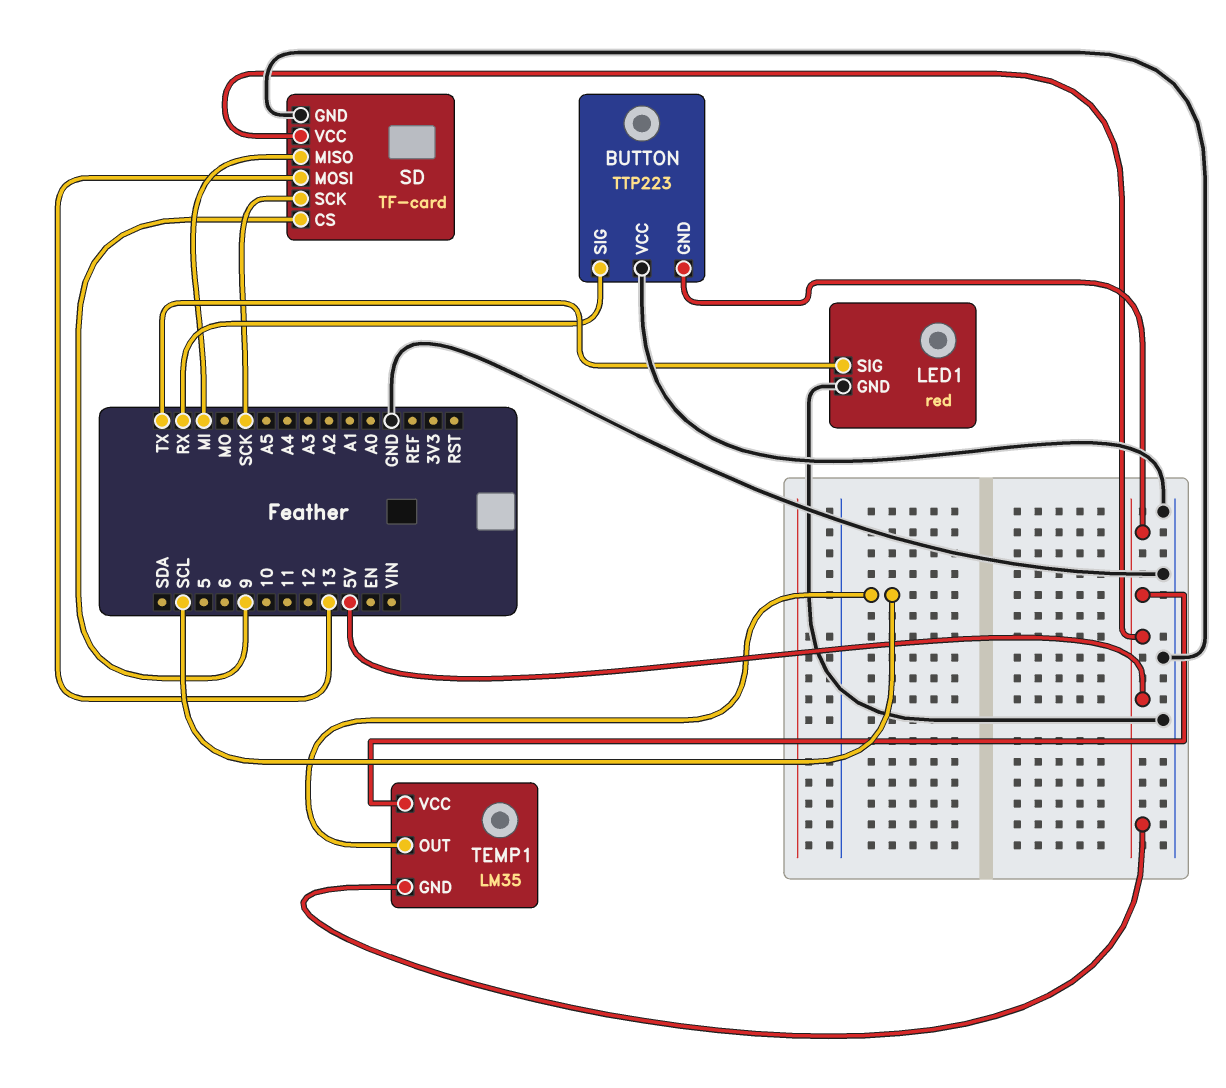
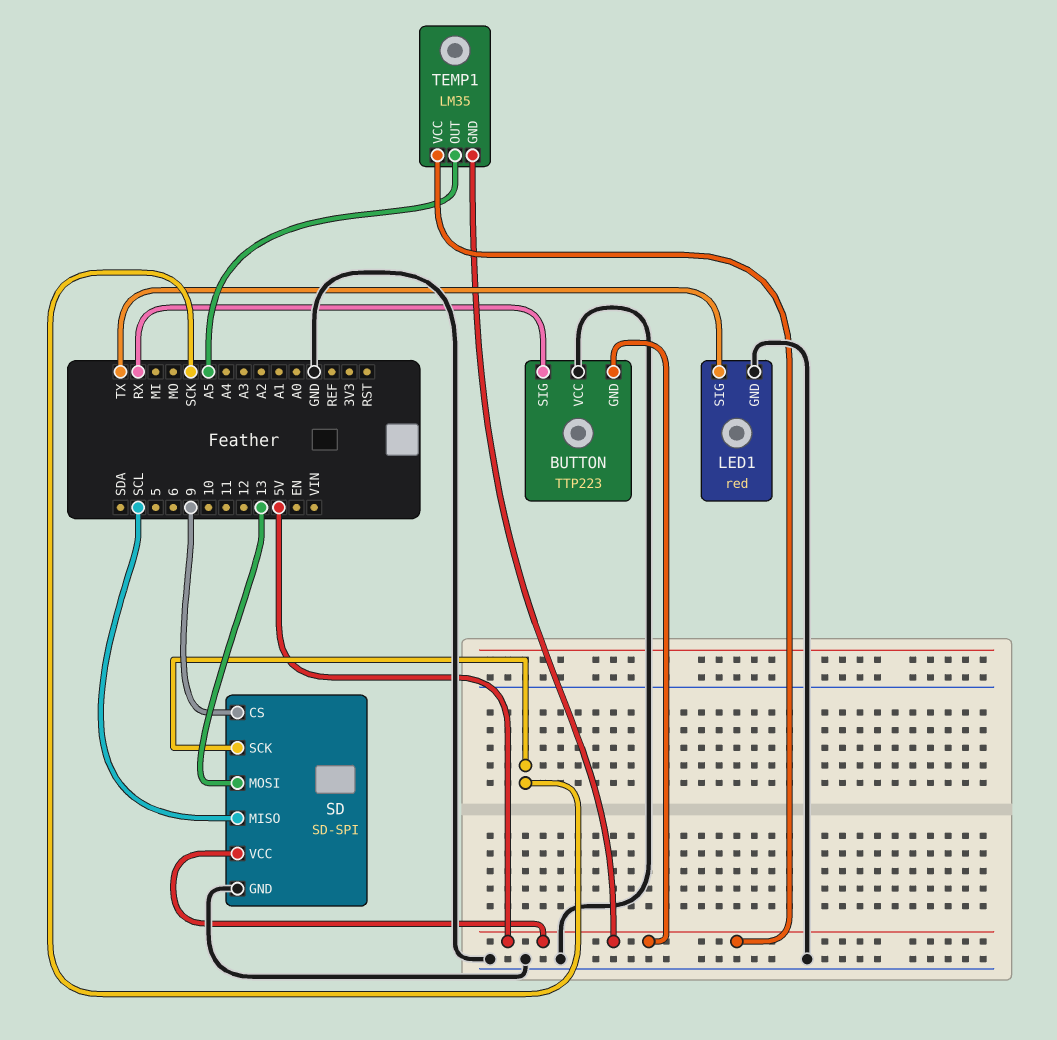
SD: TF-card -> SD-SPI
SD pin MISO: MI -> SCL
TEMP1 pin OUT: SCL -> A5

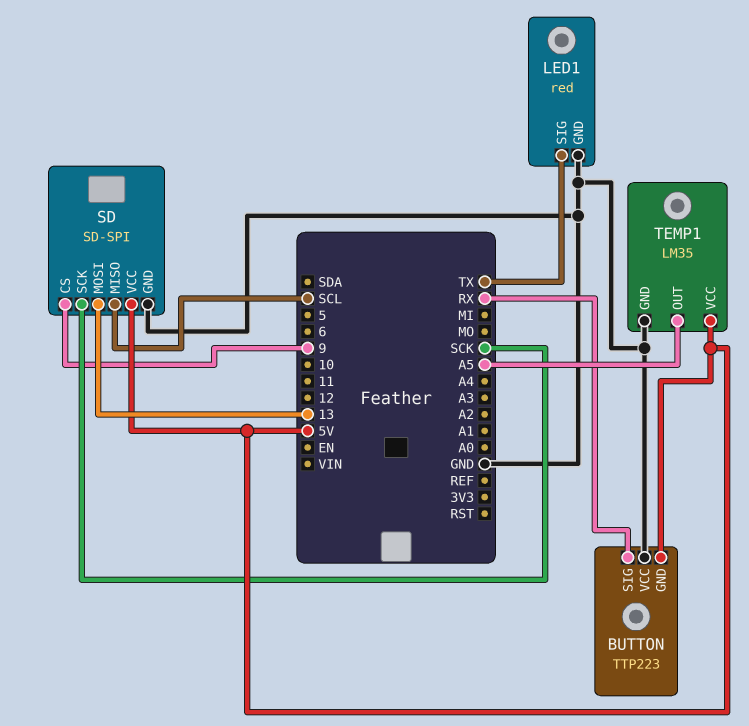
TEMP1 pin GND: 5V -> GND

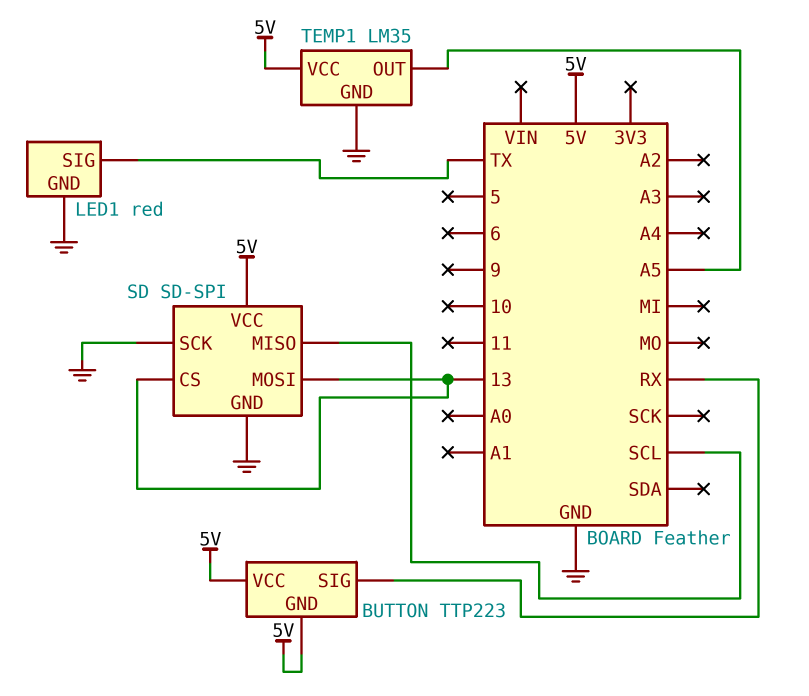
BUTTON pin VCC: GND -> 5V
SD pin CS: 9 -> 13
SD pin SCK: SCK -> GND

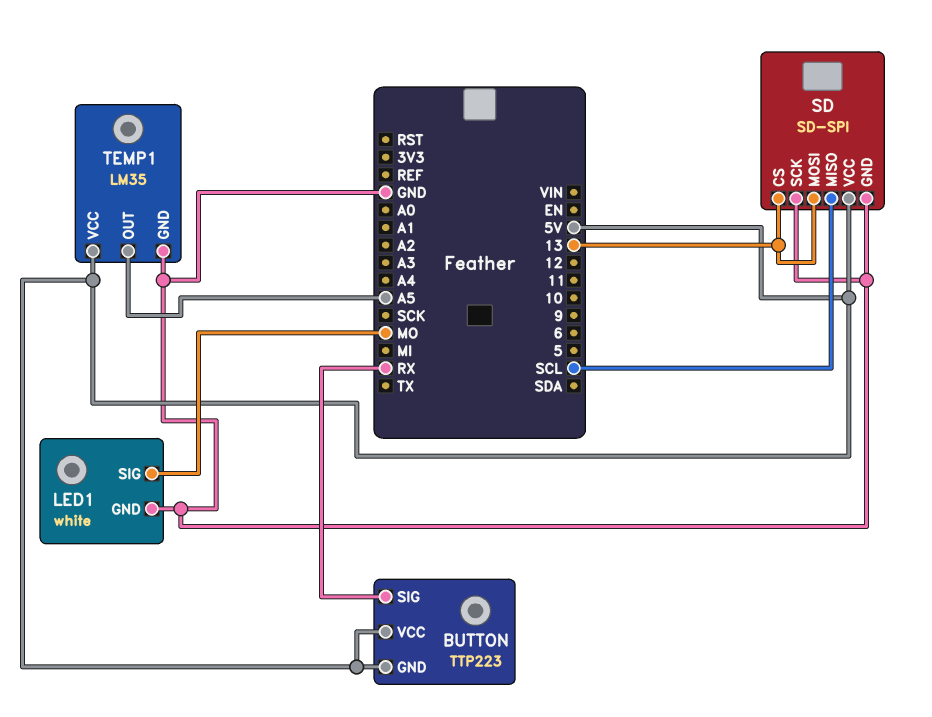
LED1: red -> white
LED1 pin SIG: TX -> MO

